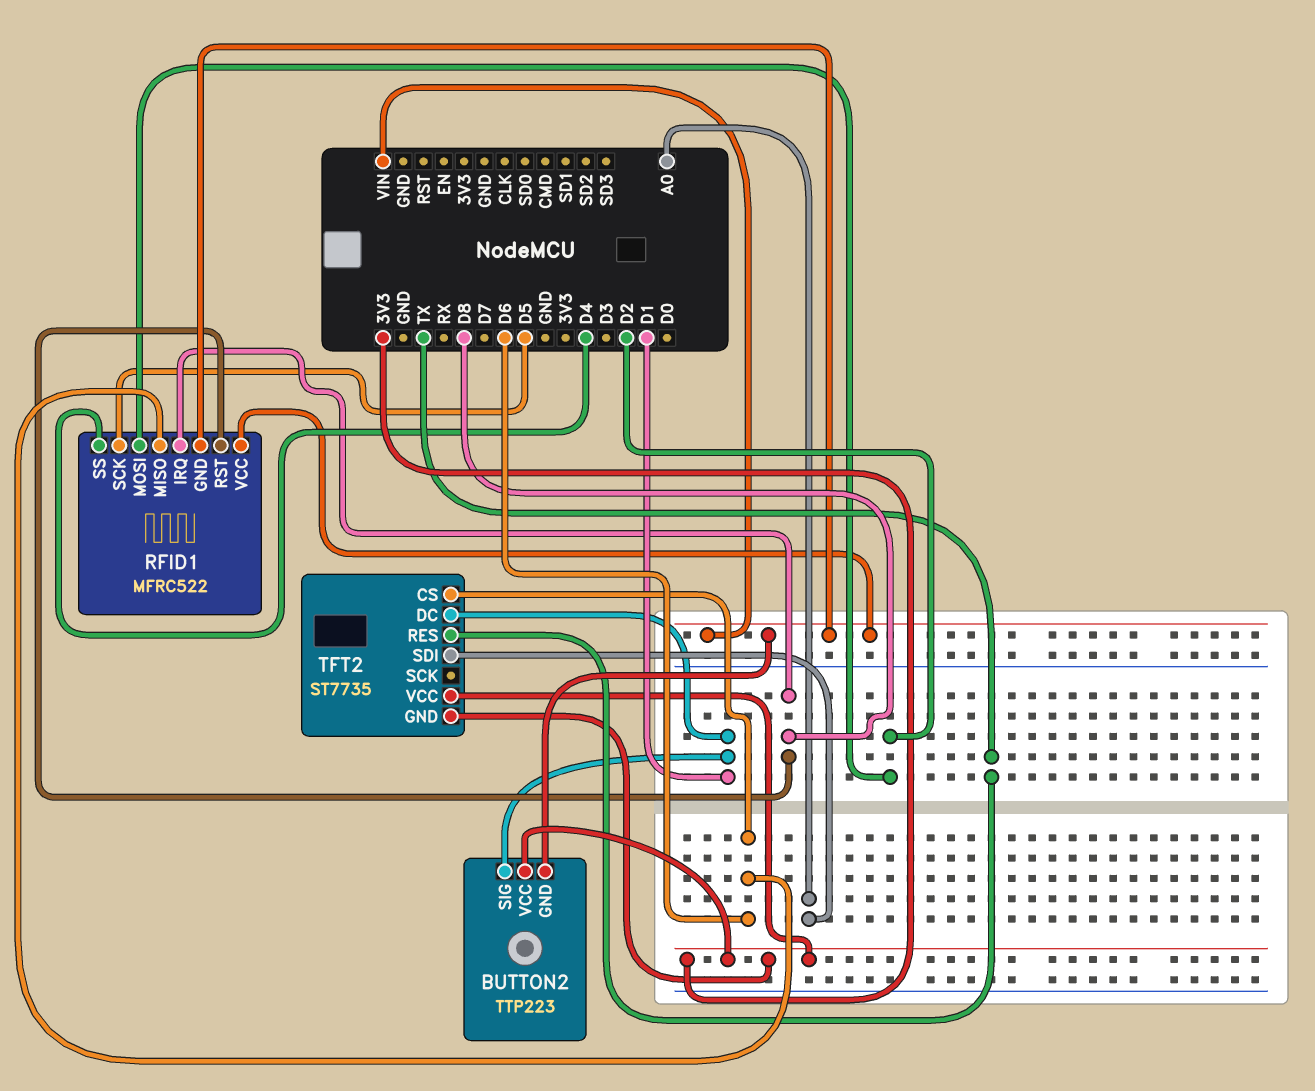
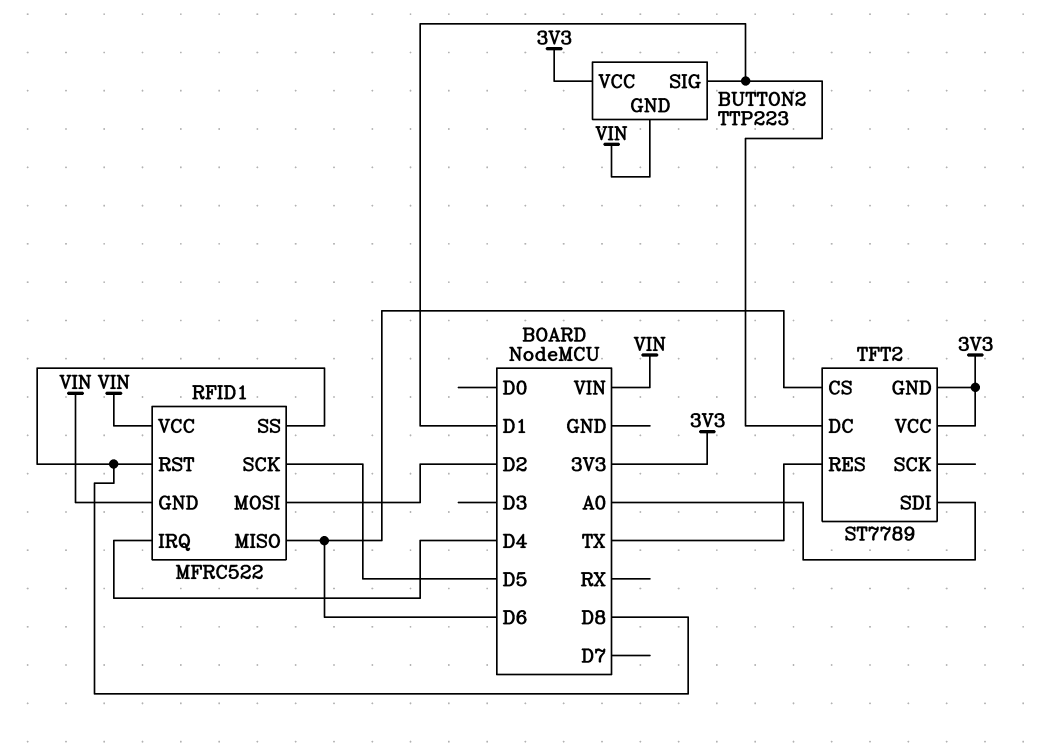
RFID1 pin IRQ: D8 -> D4
RFID1 pin SS: D4 -> D8
TFT2: ST7735 -> ST7789

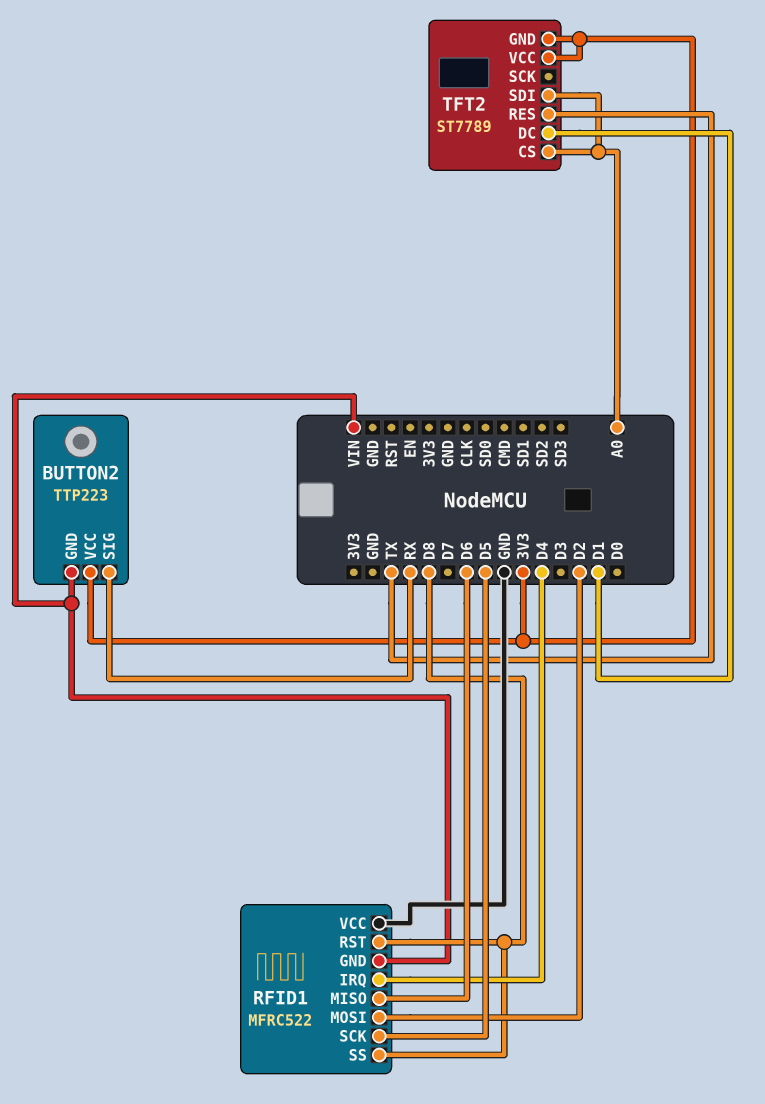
BUTTON2 pin SIG: D1 -> RX
RFID1 pin VCC: VIN -> GND
TFT2 pin CS: D6 -> A0

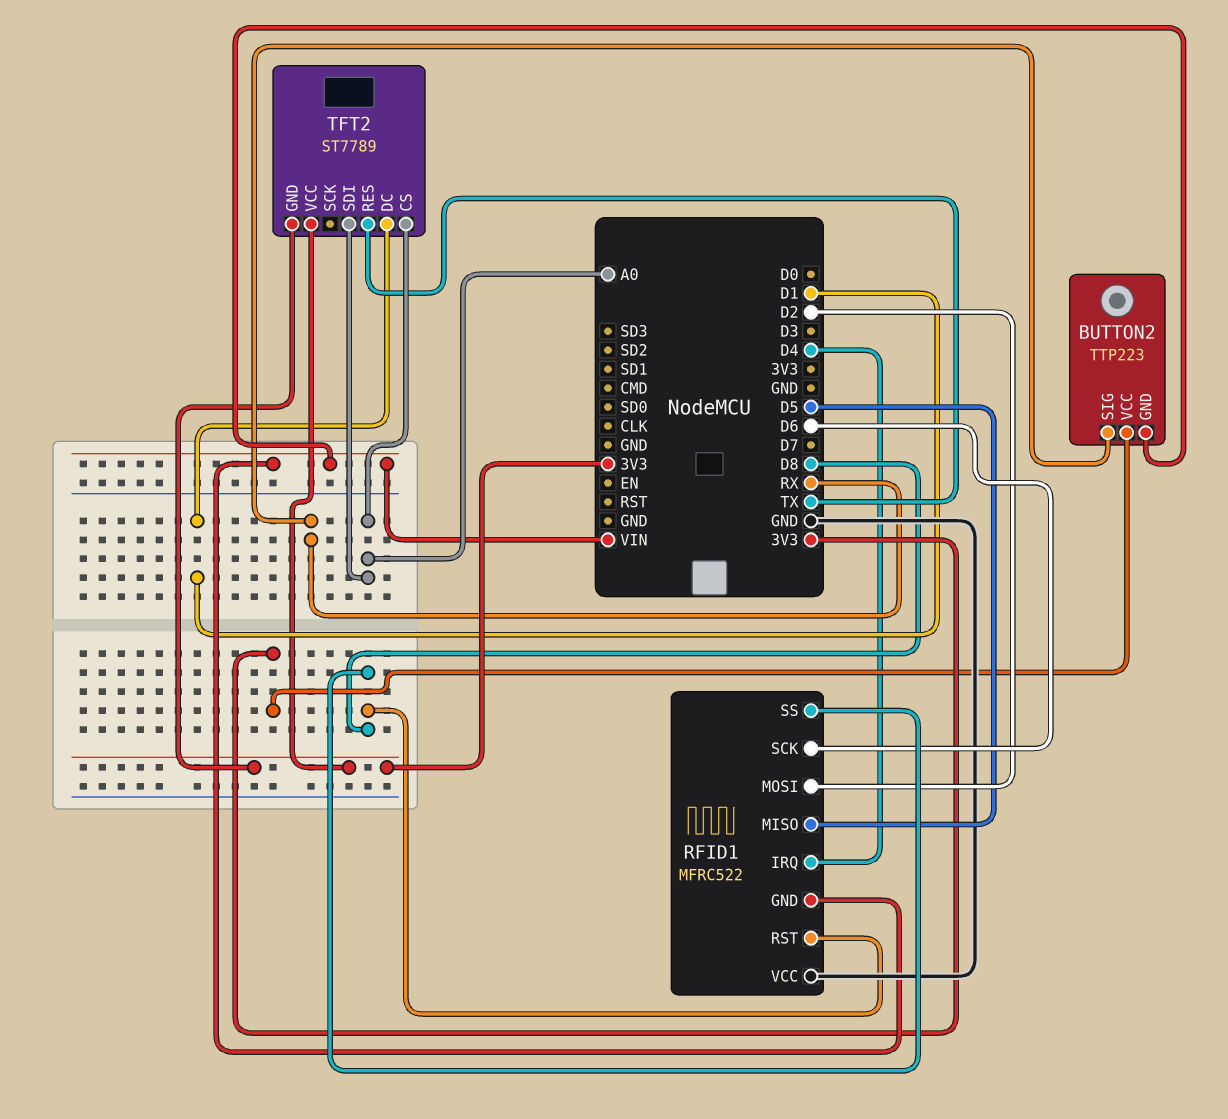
RFID1 pin MISO: D6 -> D5
RFID1 pin SCK: D5 -> D6

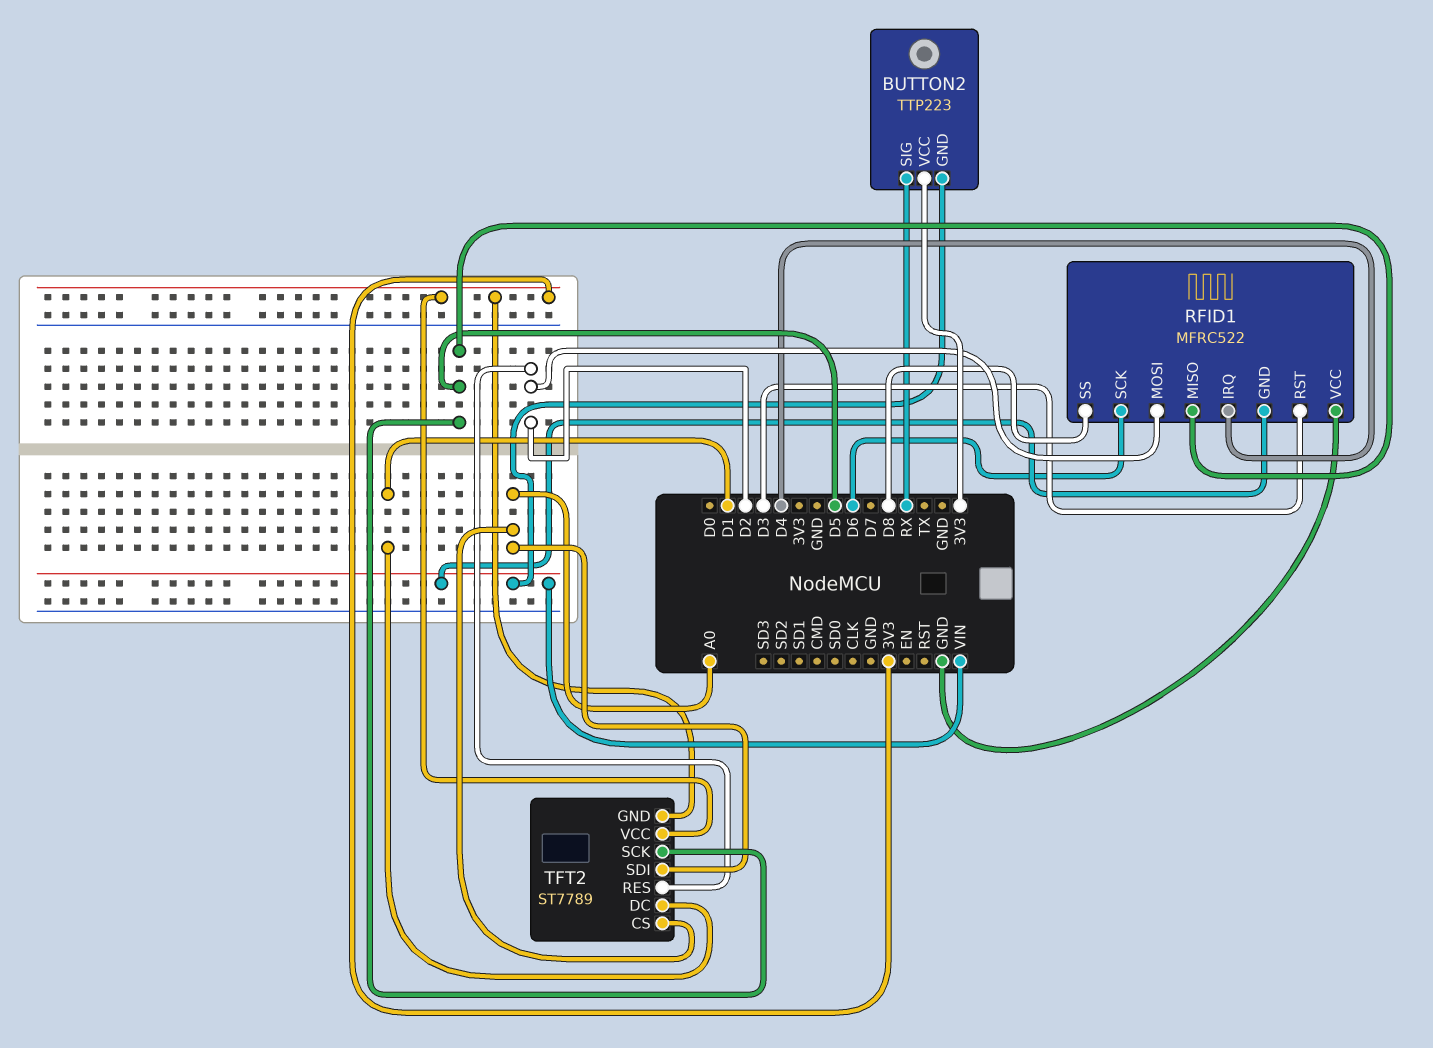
RFID1 pin RST: D8 -> D3
TFT2 pin RES: TX -> D2
TFT2 pin SCK: none -> D5

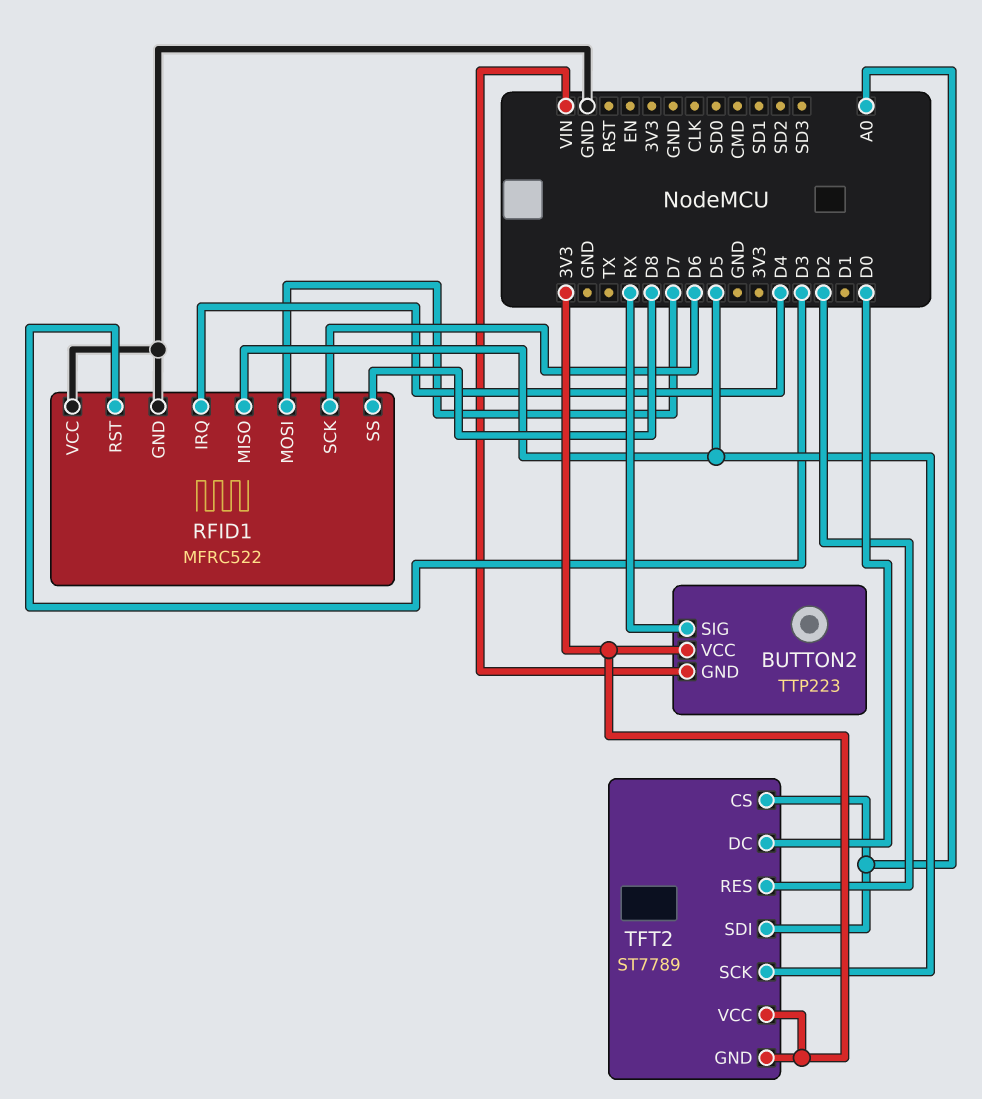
RFID1 pin GND: VIN -> GND
RFID1 pin MOSI: D2 -> D7
TFT2 pin DC: D1 -> D0

